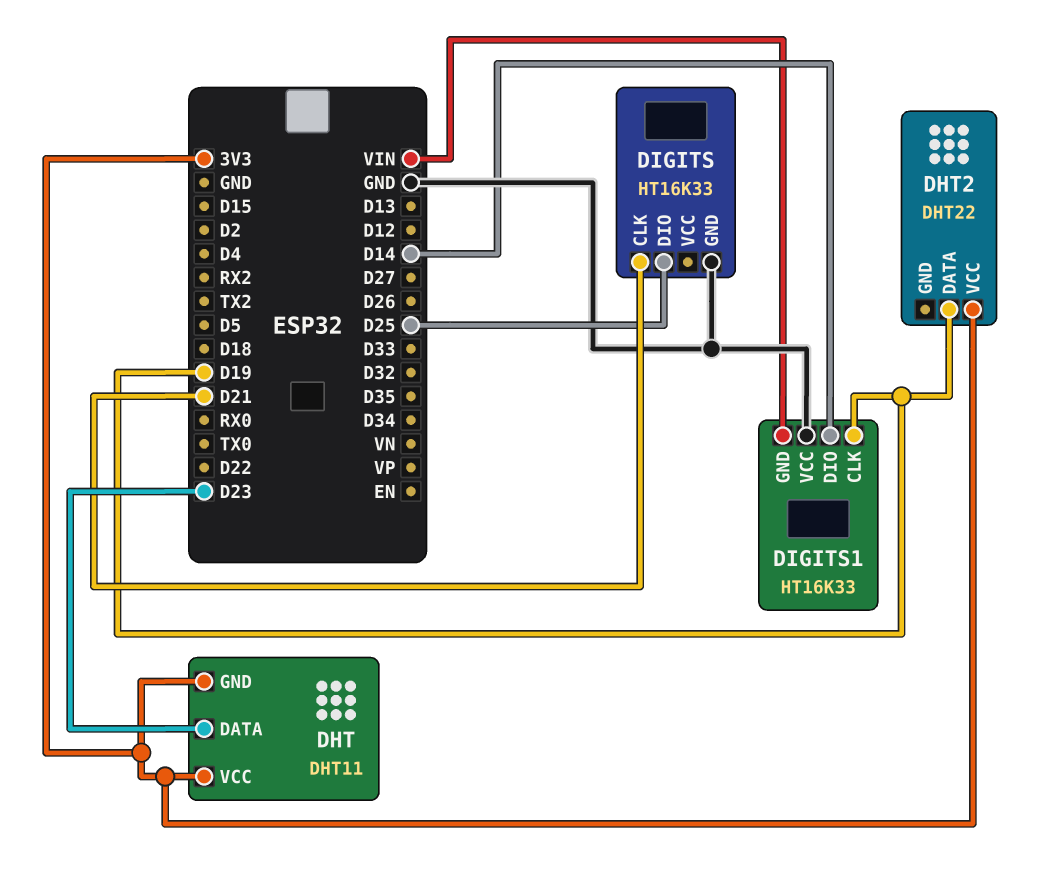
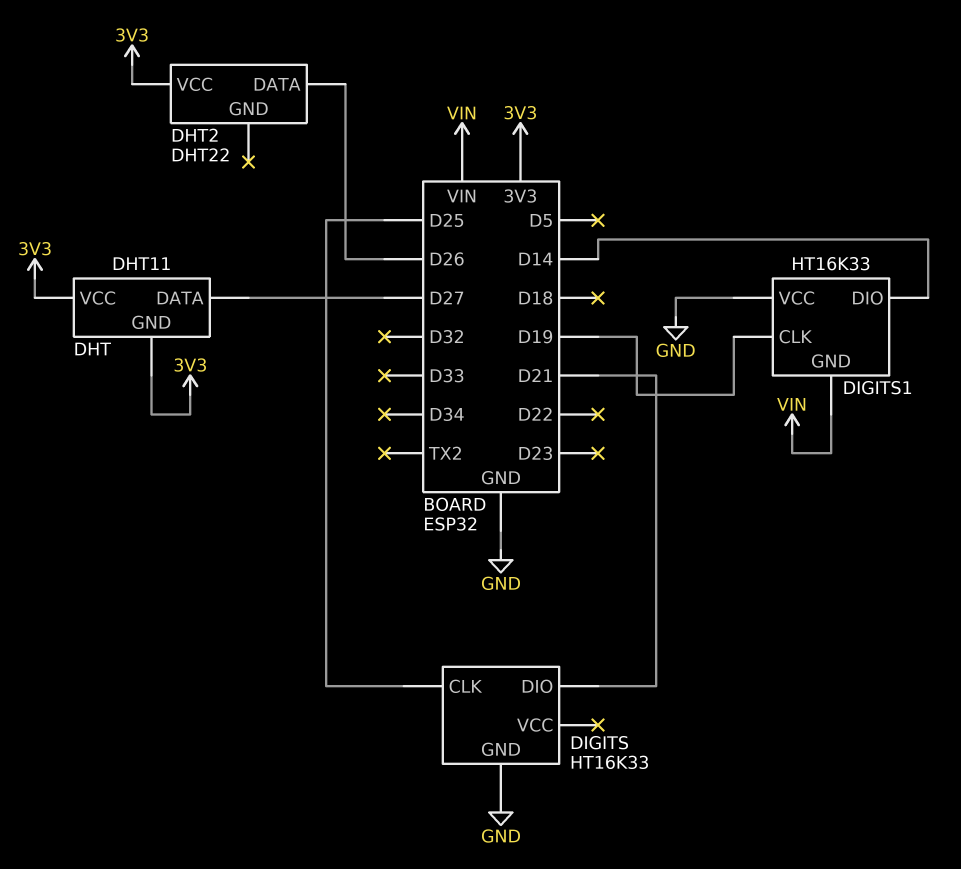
DHT pin DATA: D23 -> D27
DHT2 pin DATA: D19 -> D26
DIGITS pin CLK: D21 -> D25
DIGITS pin DIO: D25 -> D21

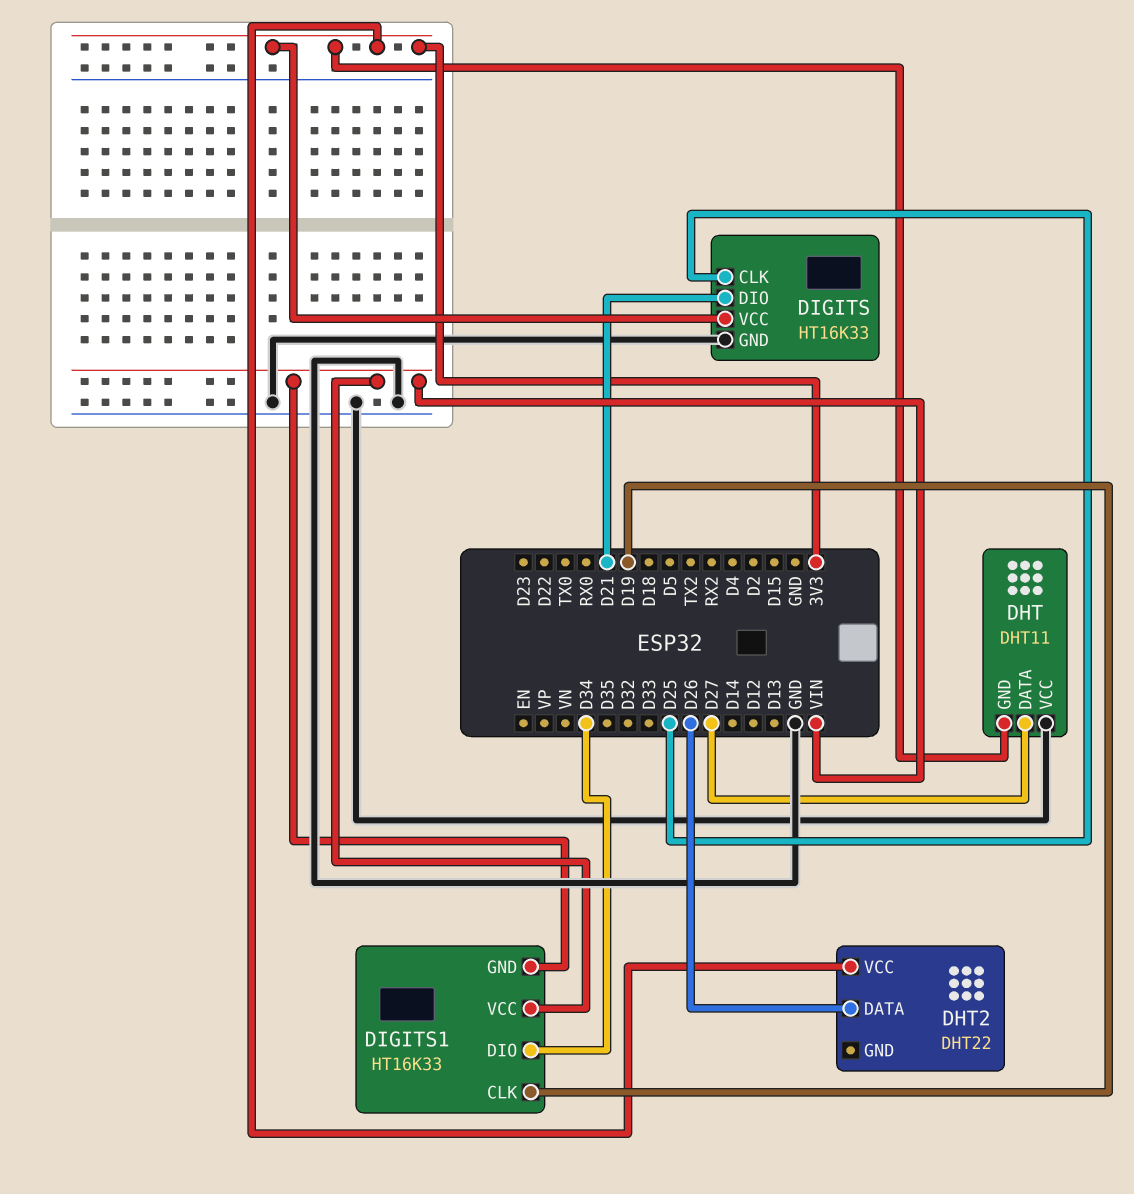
DHT pin VCC: 3V3 -> GND
DIGITS pin VCC: none -> 3V3
DIGITS1 pin DIO: D14 -> D34
DIGITS1 pin VCC: GND -> VIN

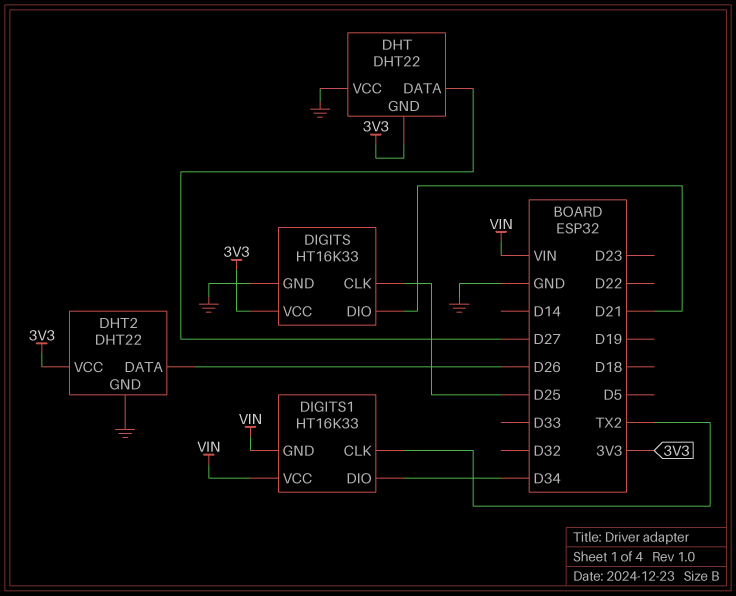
DHT: DHT11 -> DHT22
DHT2 pin GND: none -> GND
DIGITS1 pin CLK: D19 -> TX2

